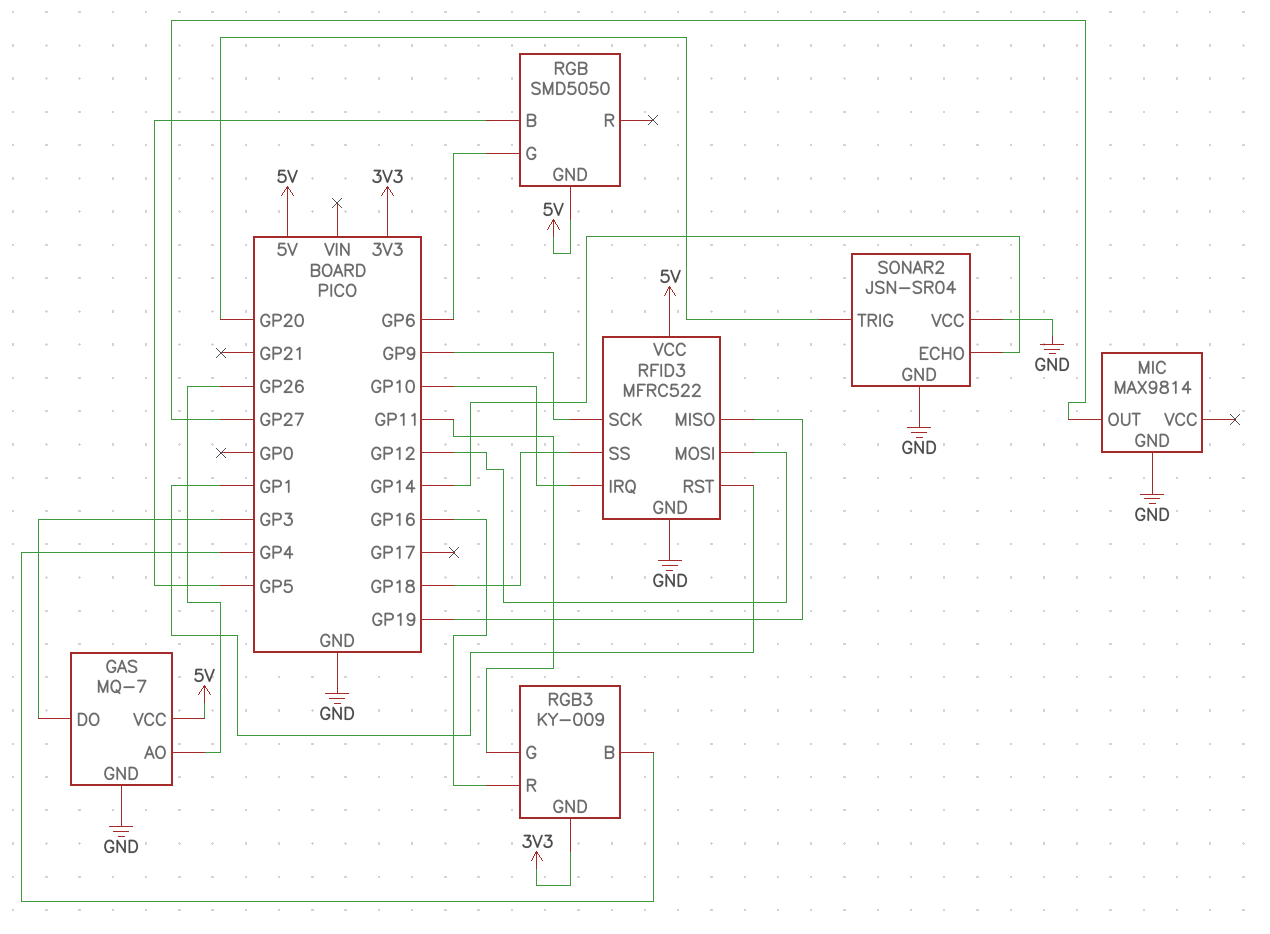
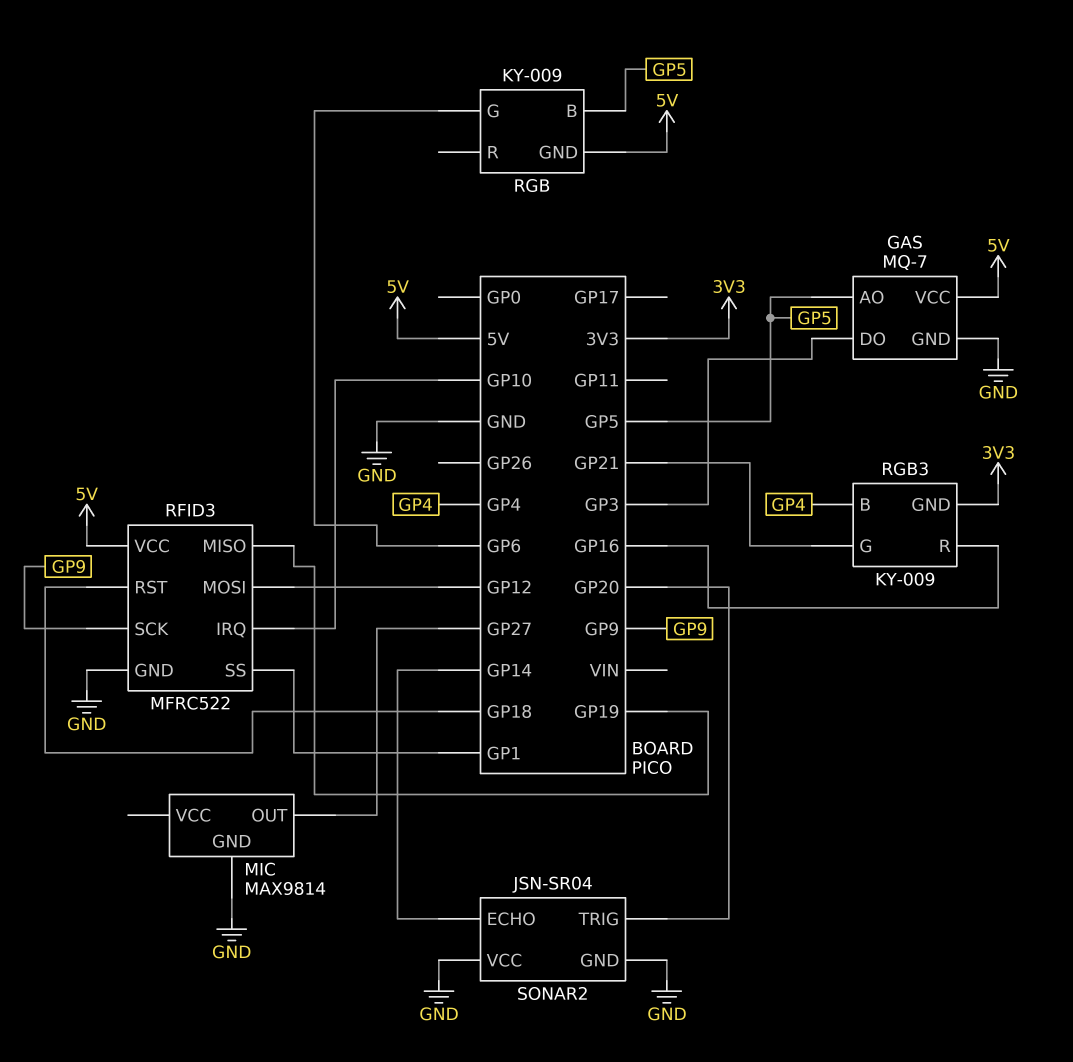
GAS pin AO: GP26 -> GP5
RFID3 pin RST: GP1 -> GP18
RFID3 pin SS: GP18 -> GP1
RGB: SMD5050 -> KY-009
RGB3 pin G: GP11 -> GP21

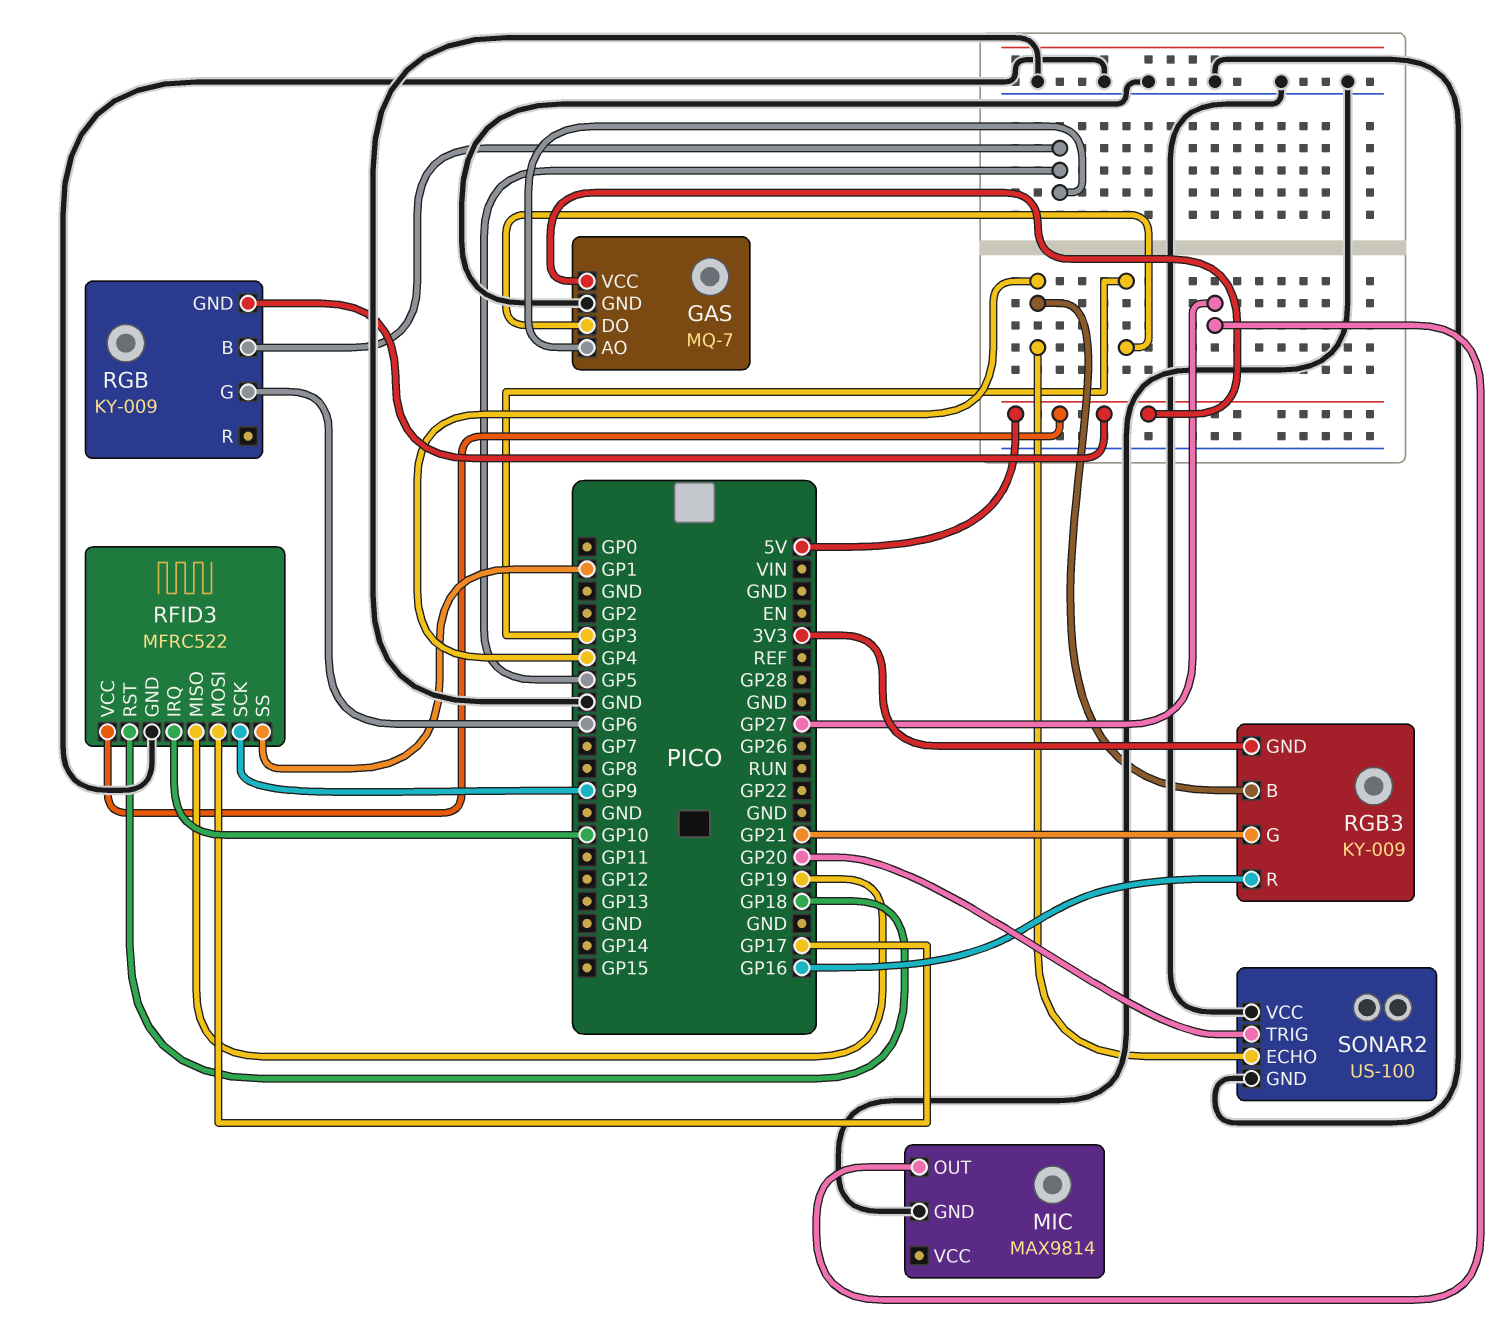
RFID3 pin MOSI: GP12 -> GP17
SONAR2: JSN-SR04 -> US-100
SONAR2 pin ECHO: GP14 -> GP4

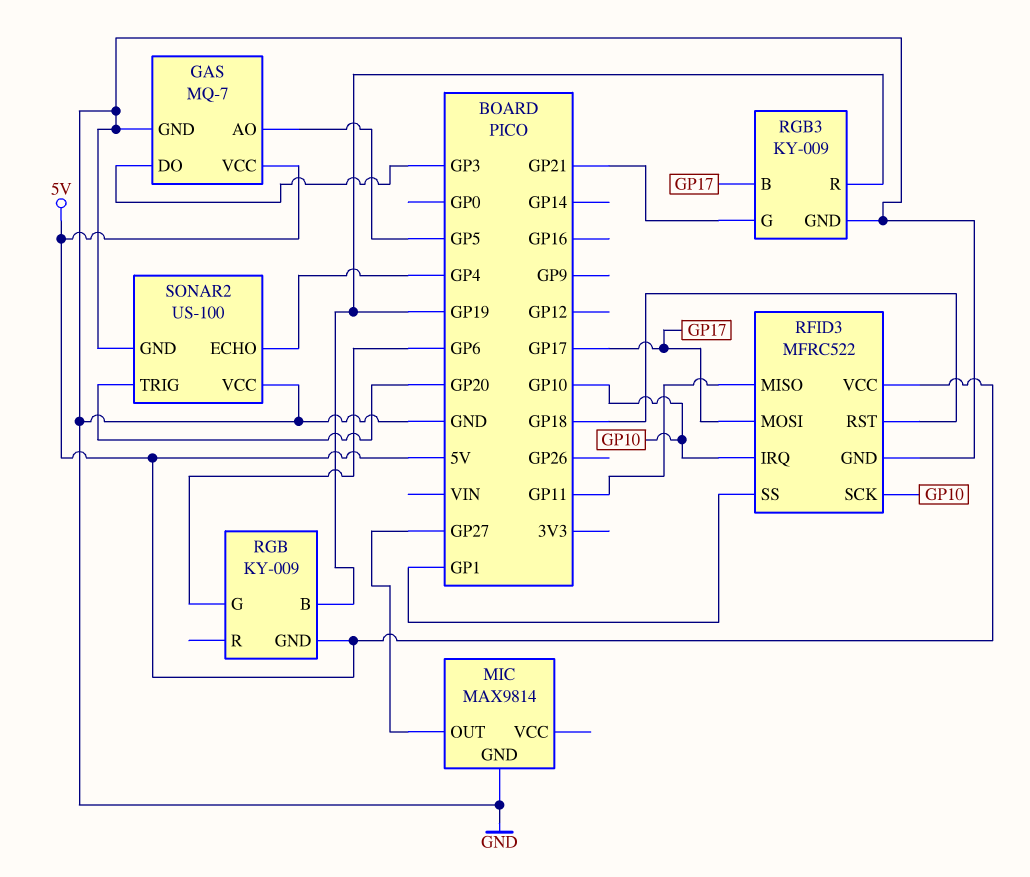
RFID3 pin MISO: GP19 -> GP11
RFID3 pin SCK: GP9 -> GP10
RGB pin B: GP5 -> GP19
RGB3 pin B: GP4 -> GP17
RGB3 pin GND: 3V3 -> GND
RGB3 pin R: GP16 -> GP19

